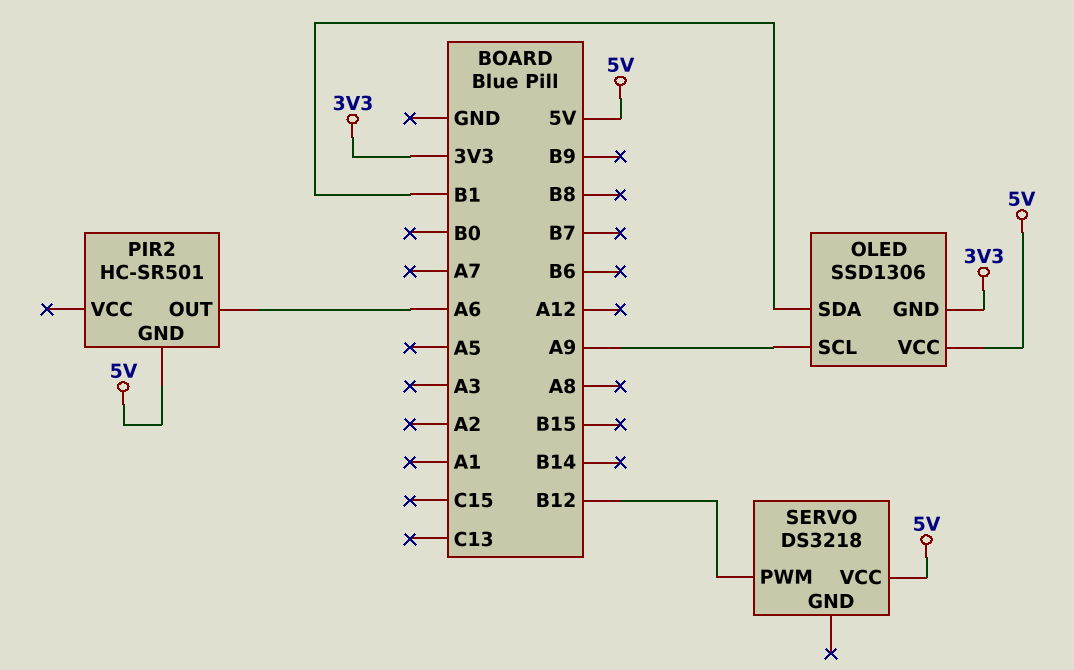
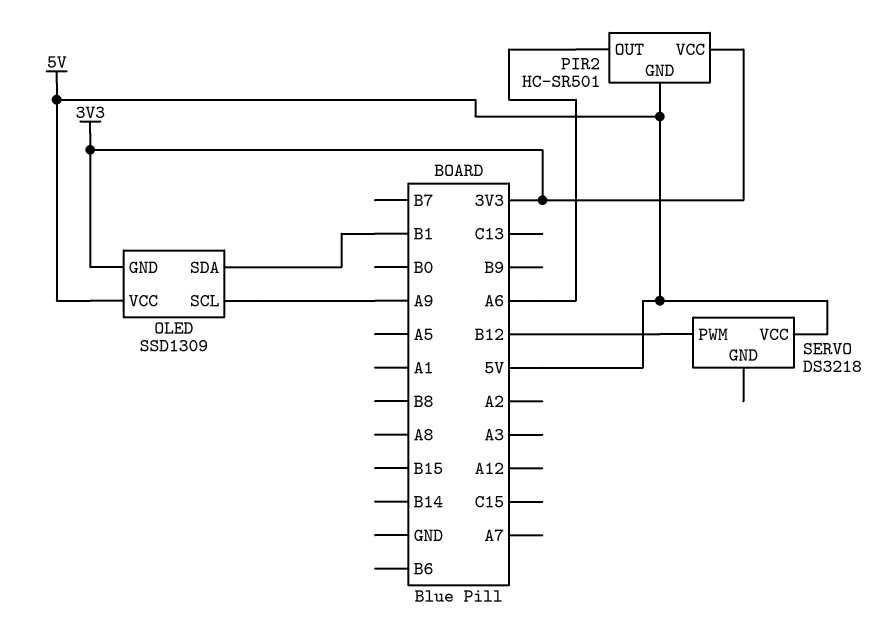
OLED: SSD1306 -> SSD1309
PIR2 pin VCC: none -> 3V3

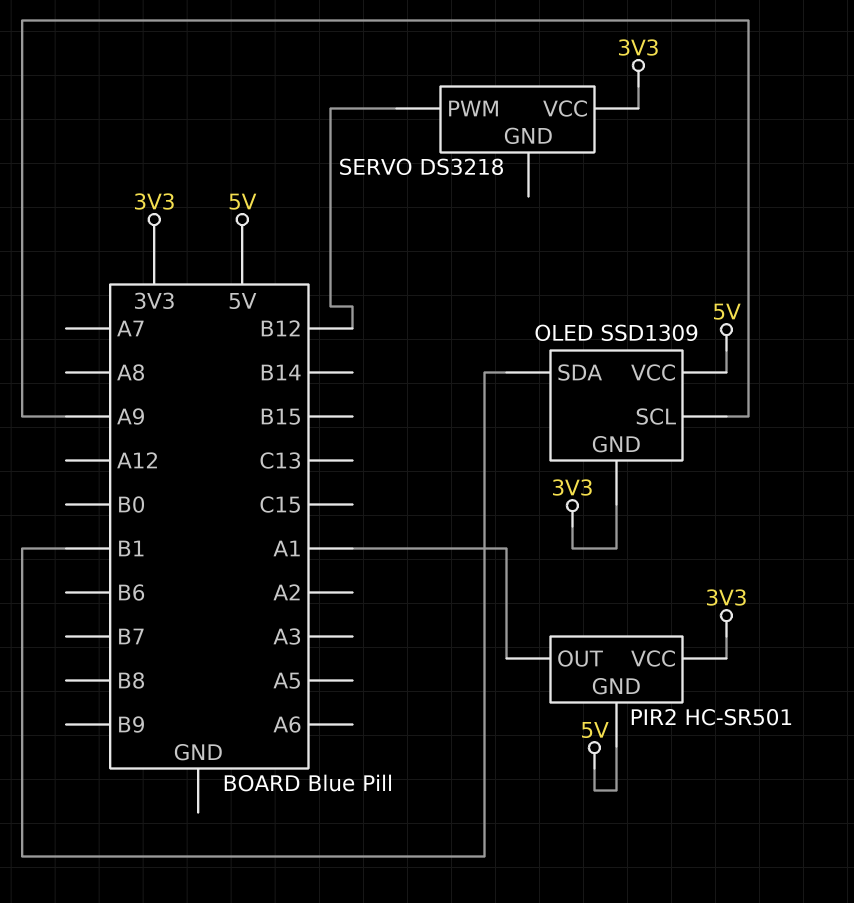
PIR2 pin OUT: A6 -> A1
SERVO pin VCC: 5V -> 3V3

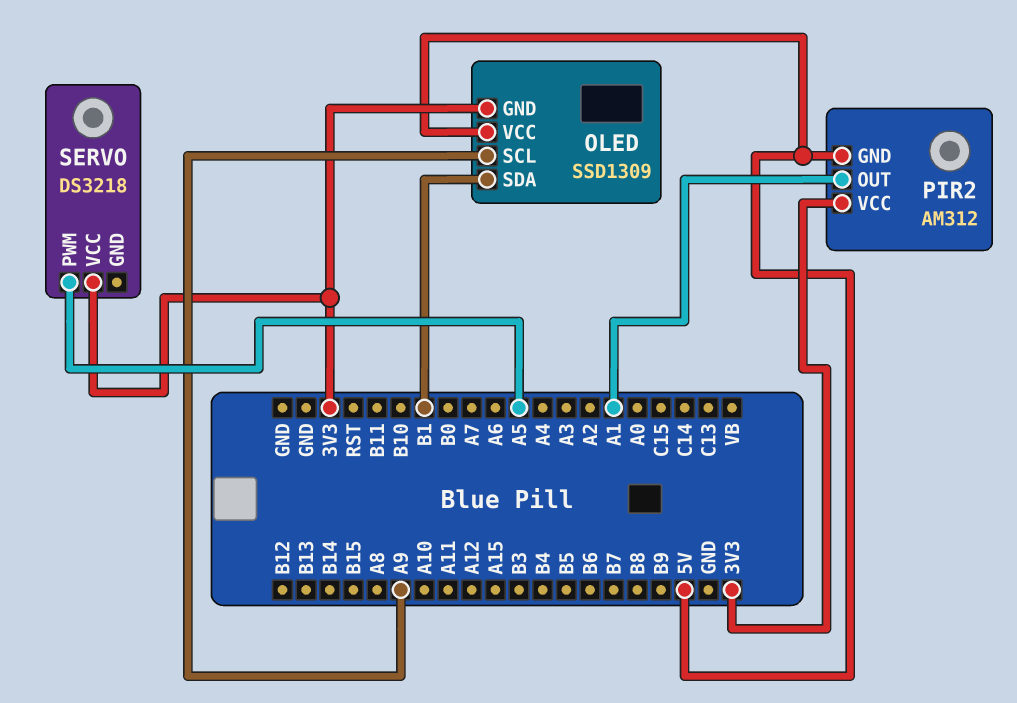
PIR2: HC-SR501 -> AM312
SERVO pin PWM: B12 -> A5

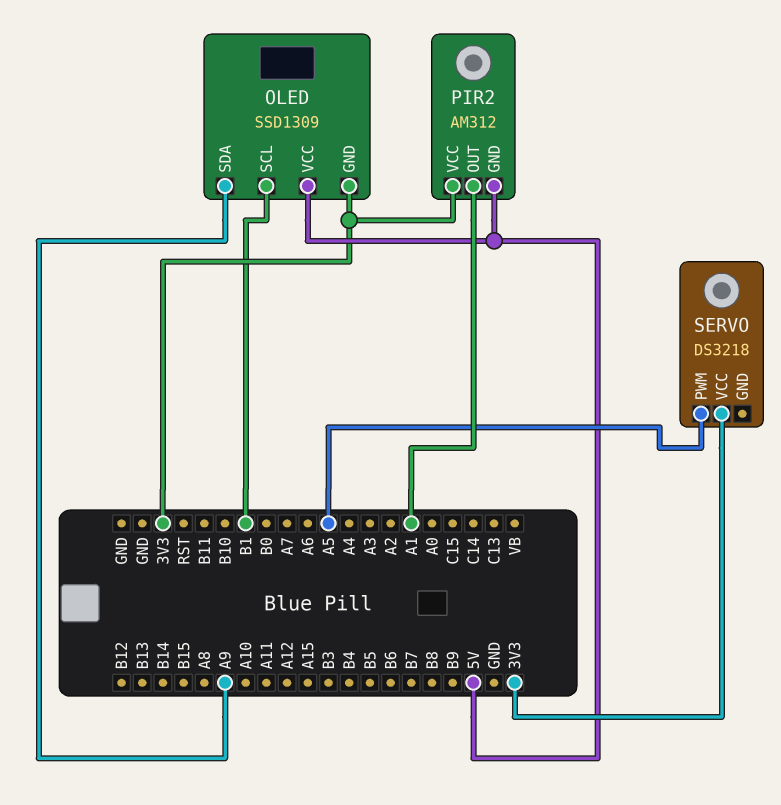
OLED pin SCL: A9 -> B1
OLED pin SDA: B1 -> A9

